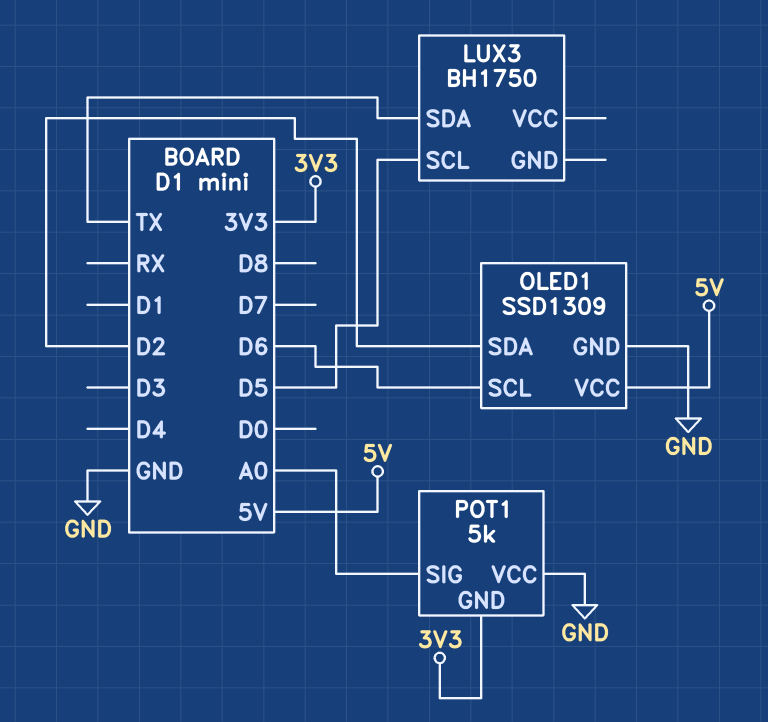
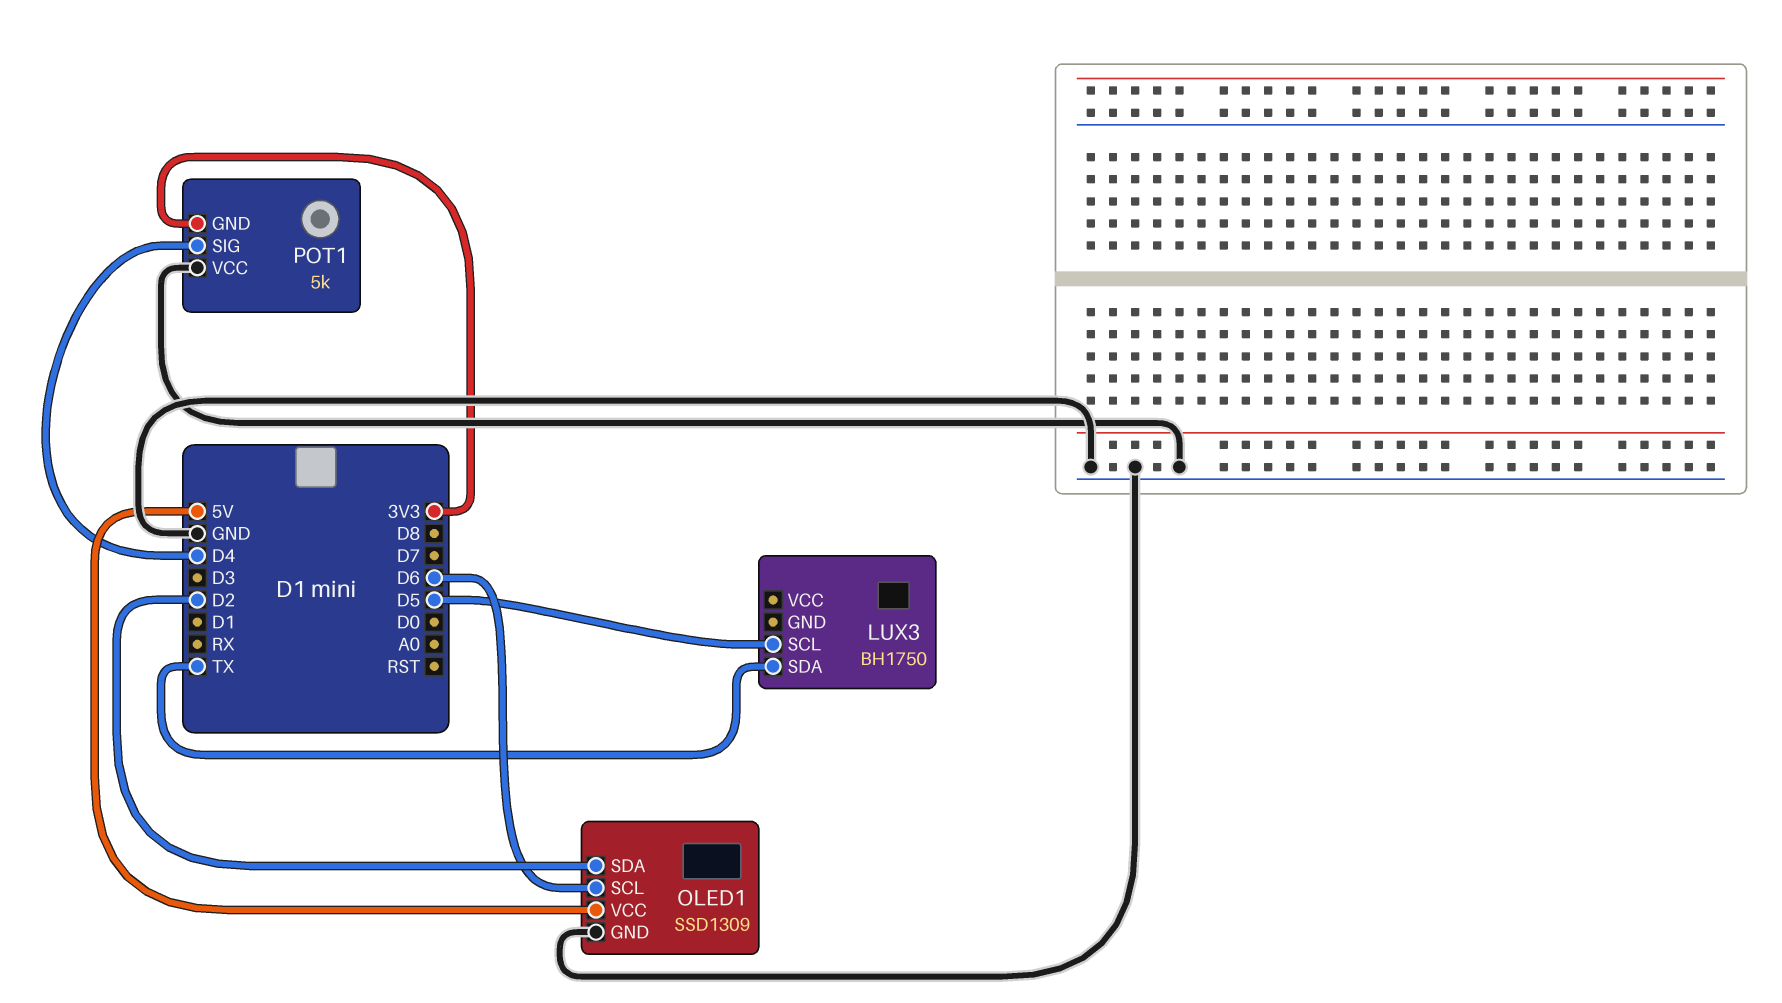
POT1 pin SIG: A0 -> D4

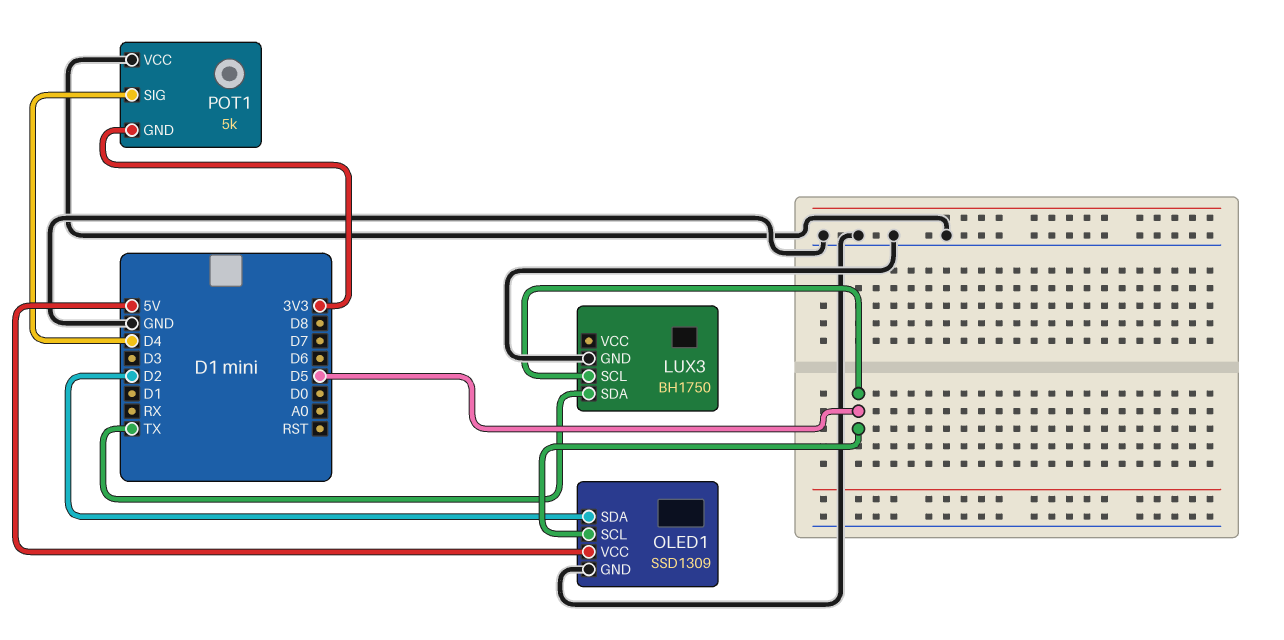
LUX3 pin GND: none -> GND
OLED1 pin SCL: D6 -> D5

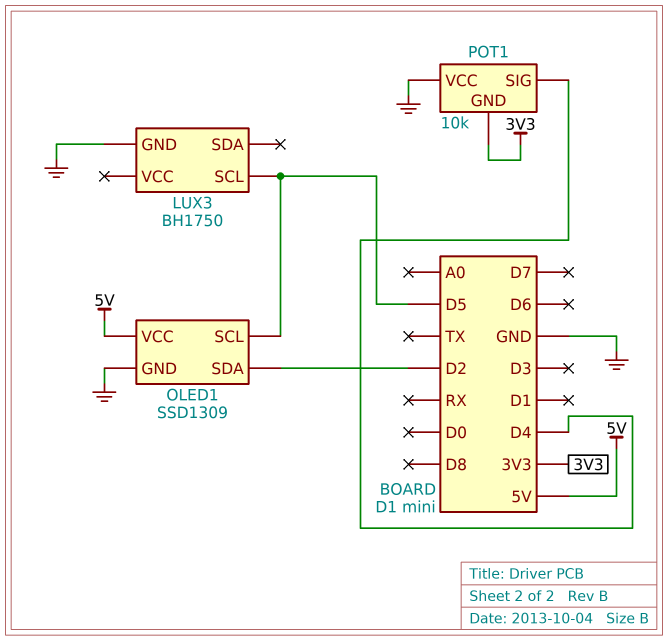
LUX3 pin SDA: TX -> none
POT1: 5k -> 10k

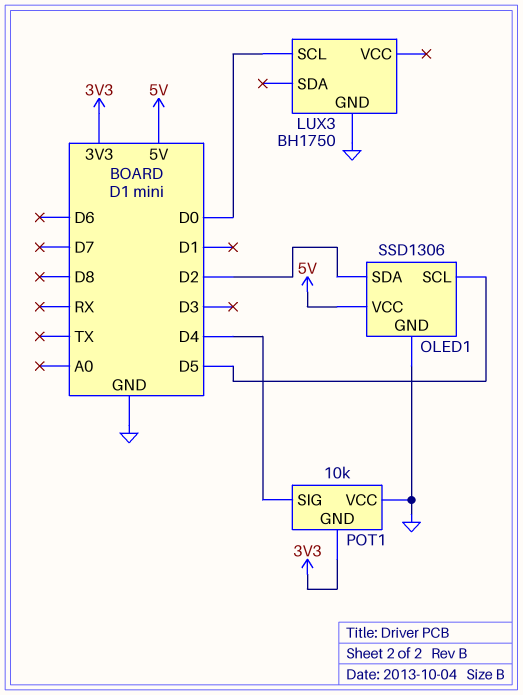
LUX3 pin SCL: D5 -> D0
OLED1: SSD1309 -> SSD1306

